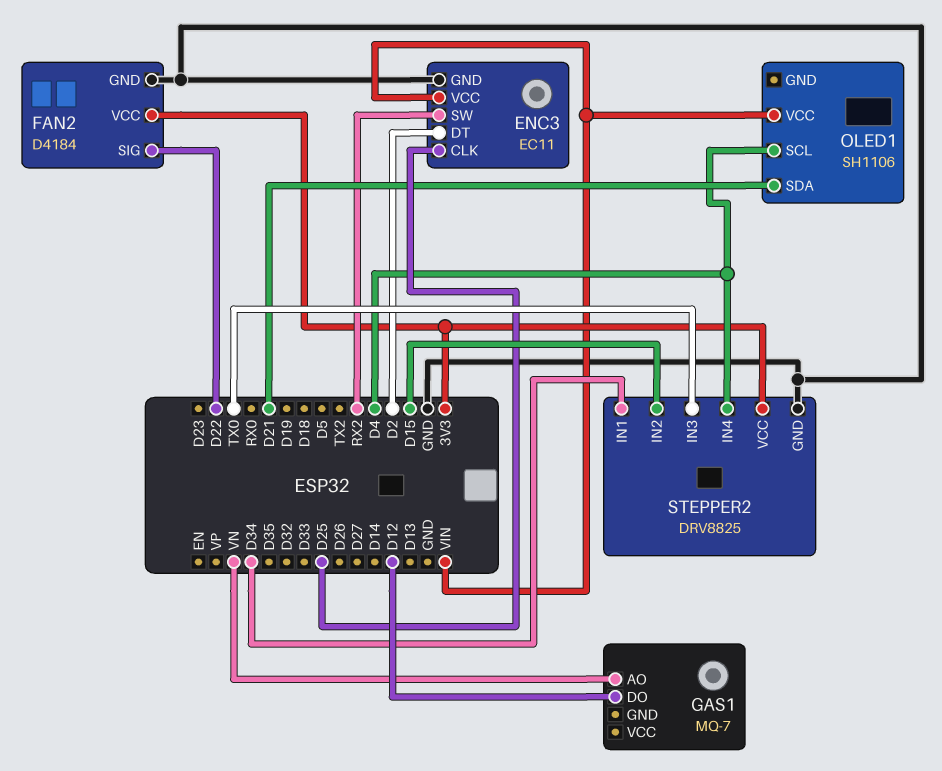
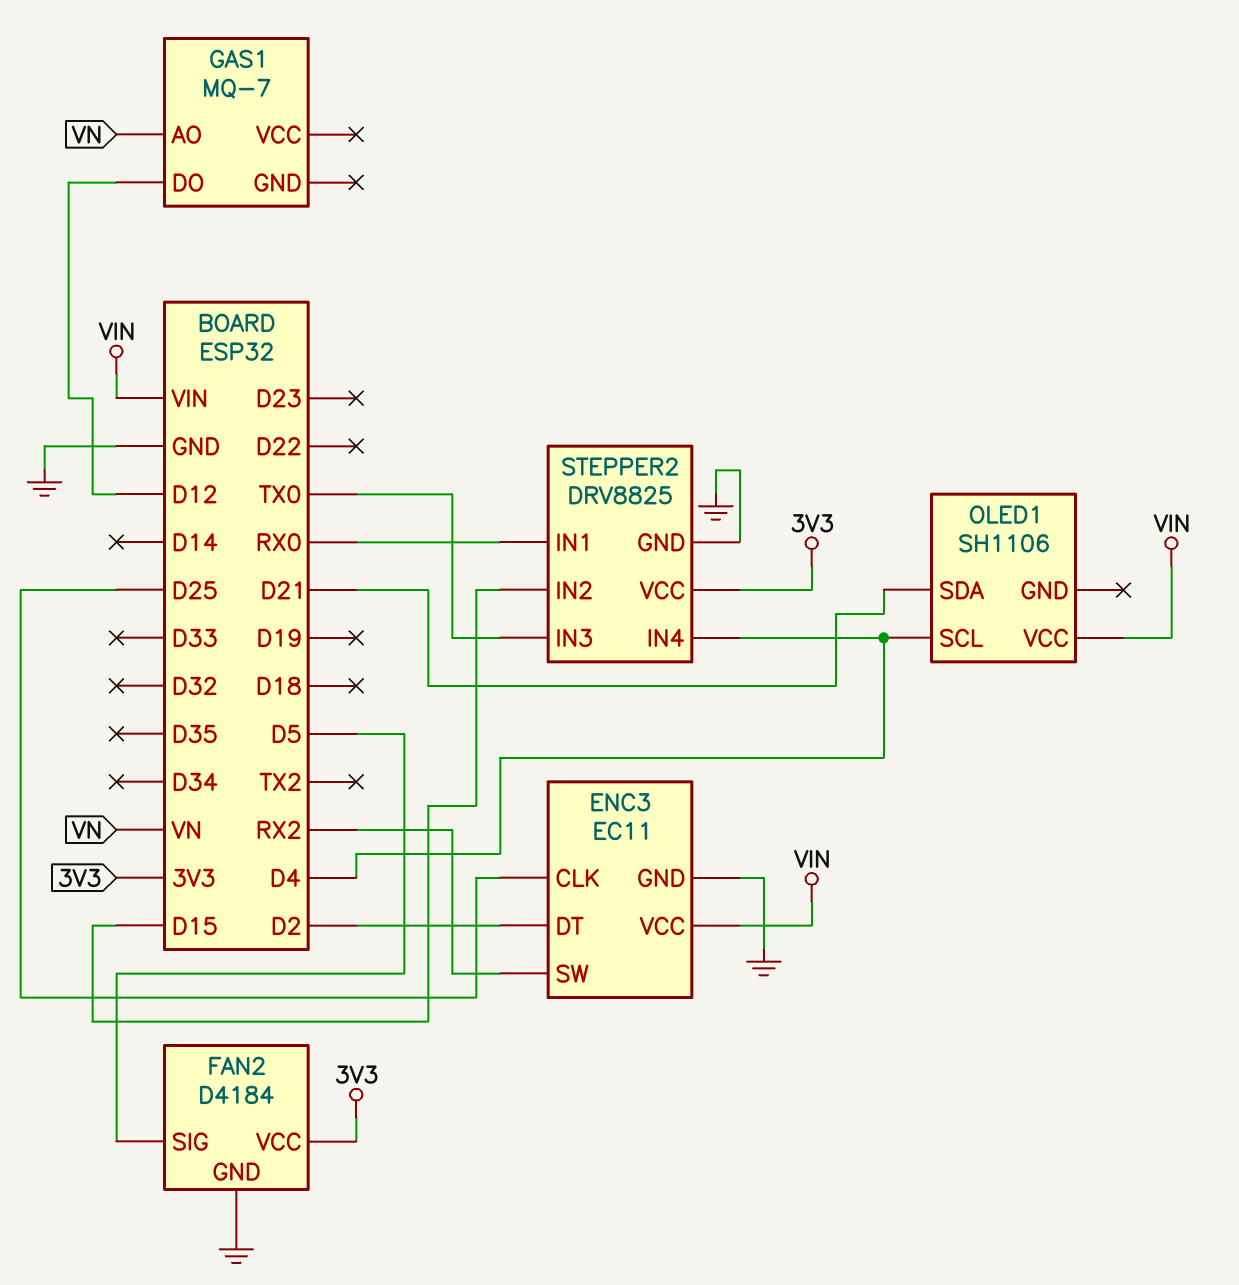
FAN2 pin SIG: D22 -> D5
STEPPER2 pin IN1: D34 -> RX0

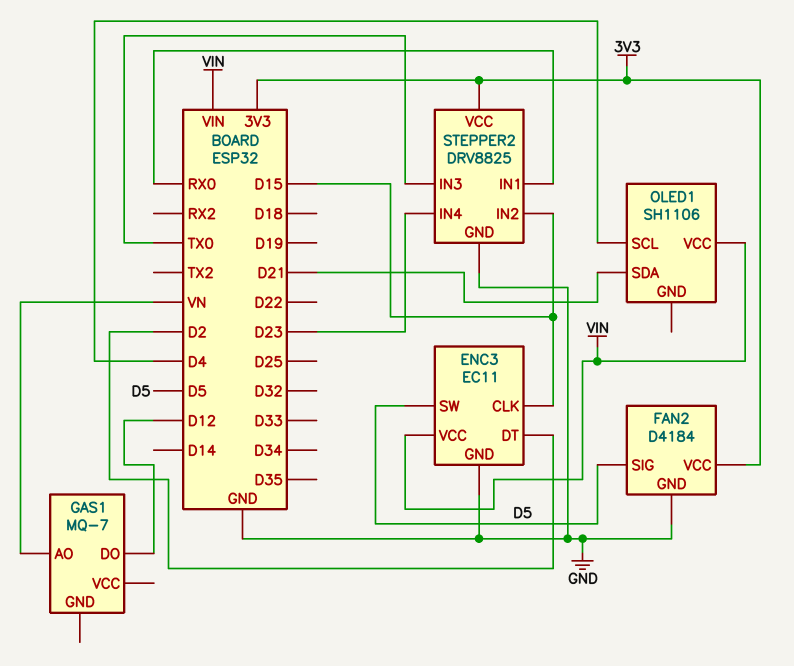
ENC3 pin CLK: D25 -> D15
ENC3 pin SW: RX2 -> D5
STEPPER2 pin IN4: D4 -> D23

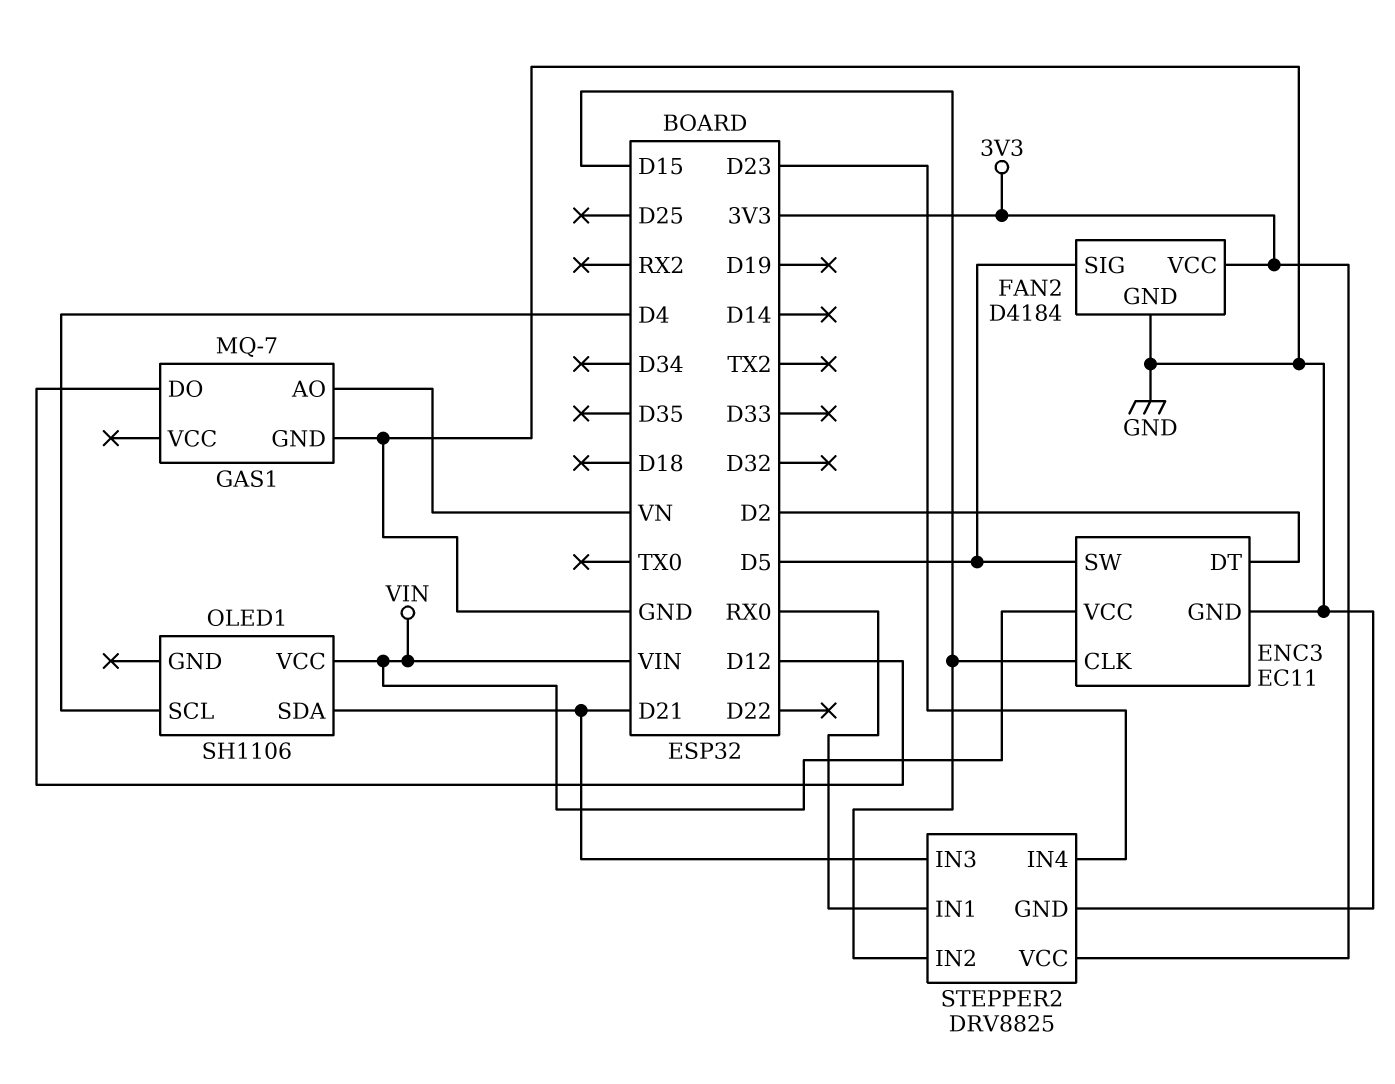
GAS1 pin GND: none -> GND
STEPPER2 pin IN3: TX0 -> D21

